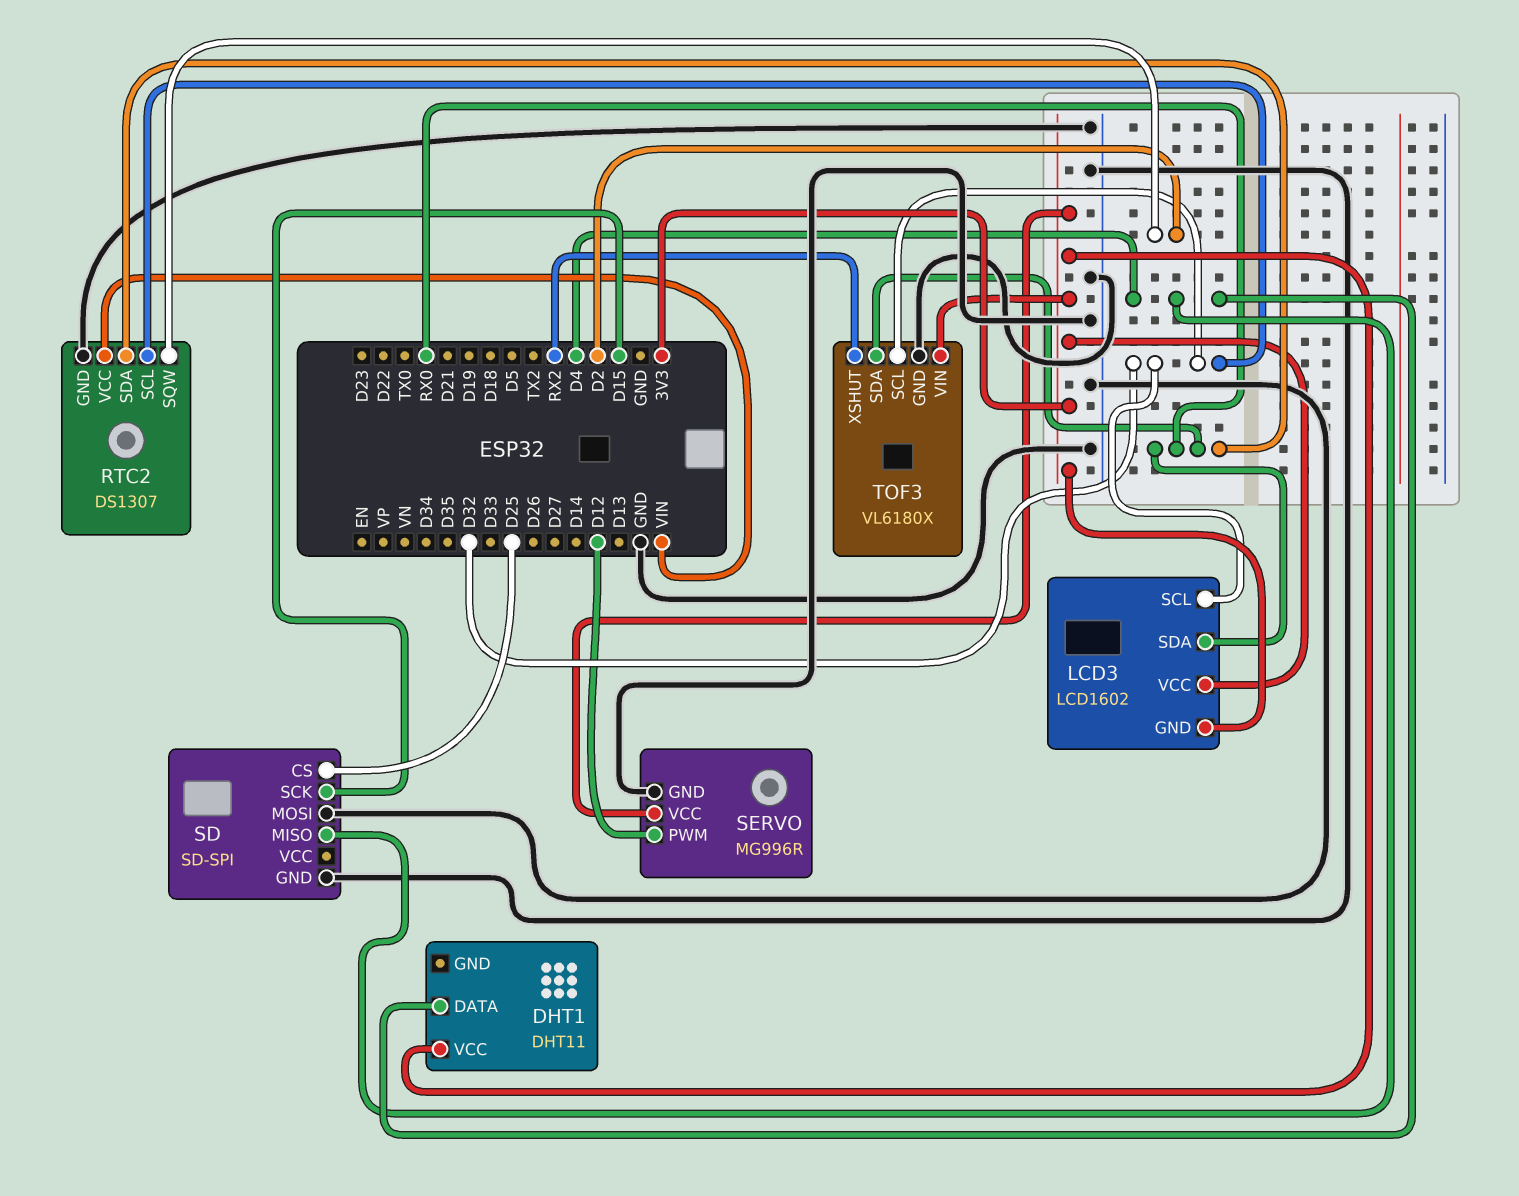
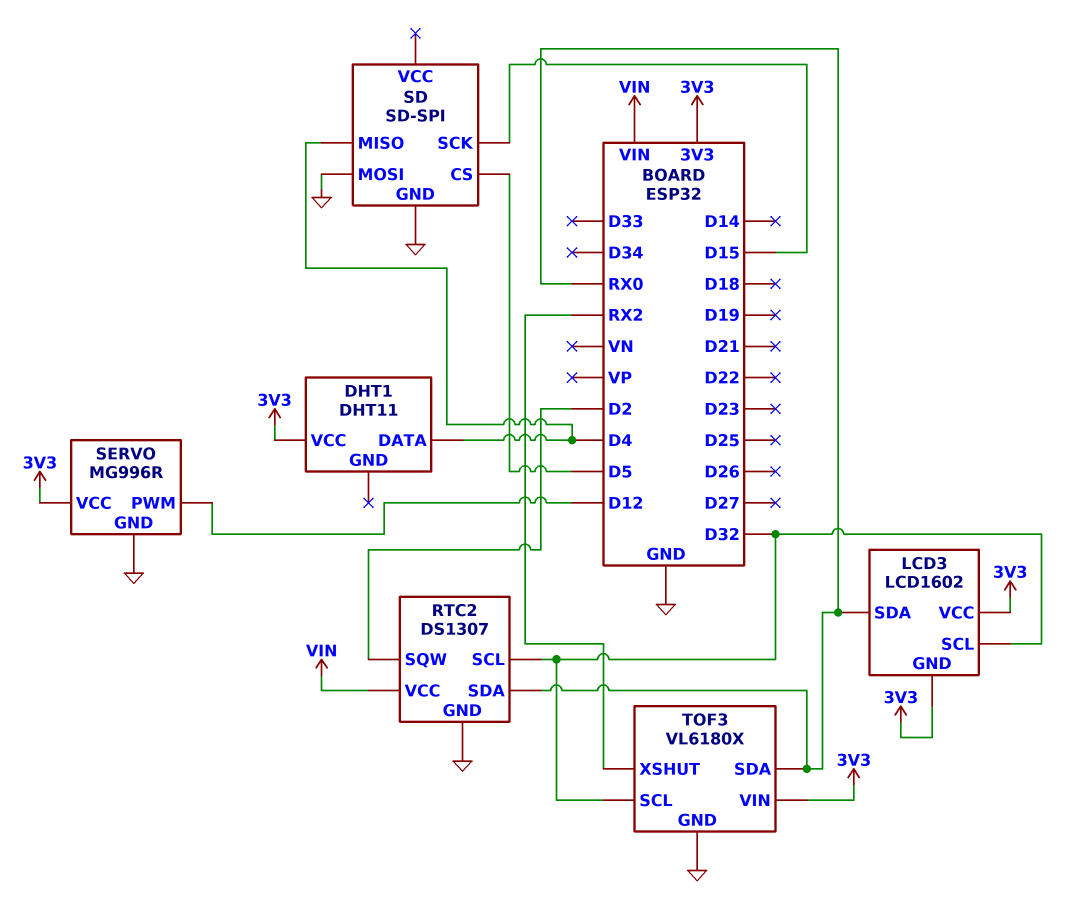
SD pin CS: D25 -> D5

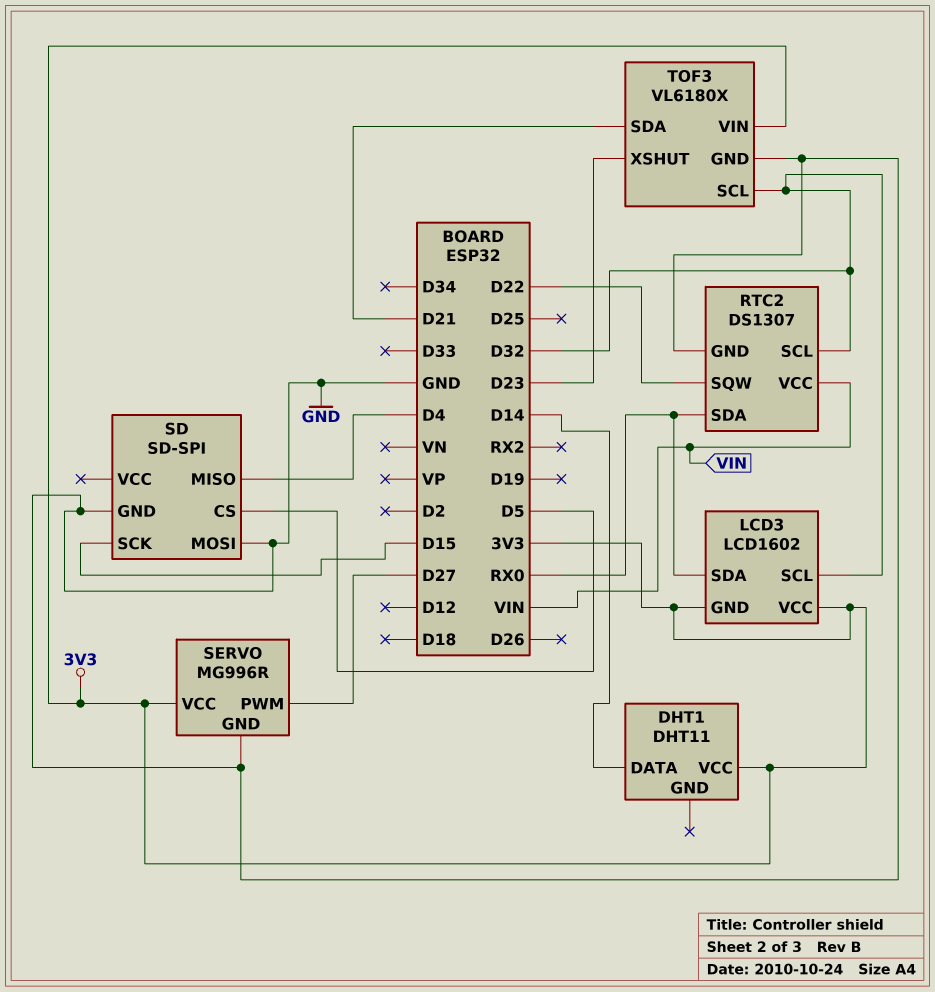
DHT1 pin DATA: D4 -> D14
RTC2 pin SQW: D2 -> D22
SERVO pin PWM: D12 -> D27
TOF3 pin SDA: RX0 -> D21
TOF3 pin XSHUT: RX2 -> D23

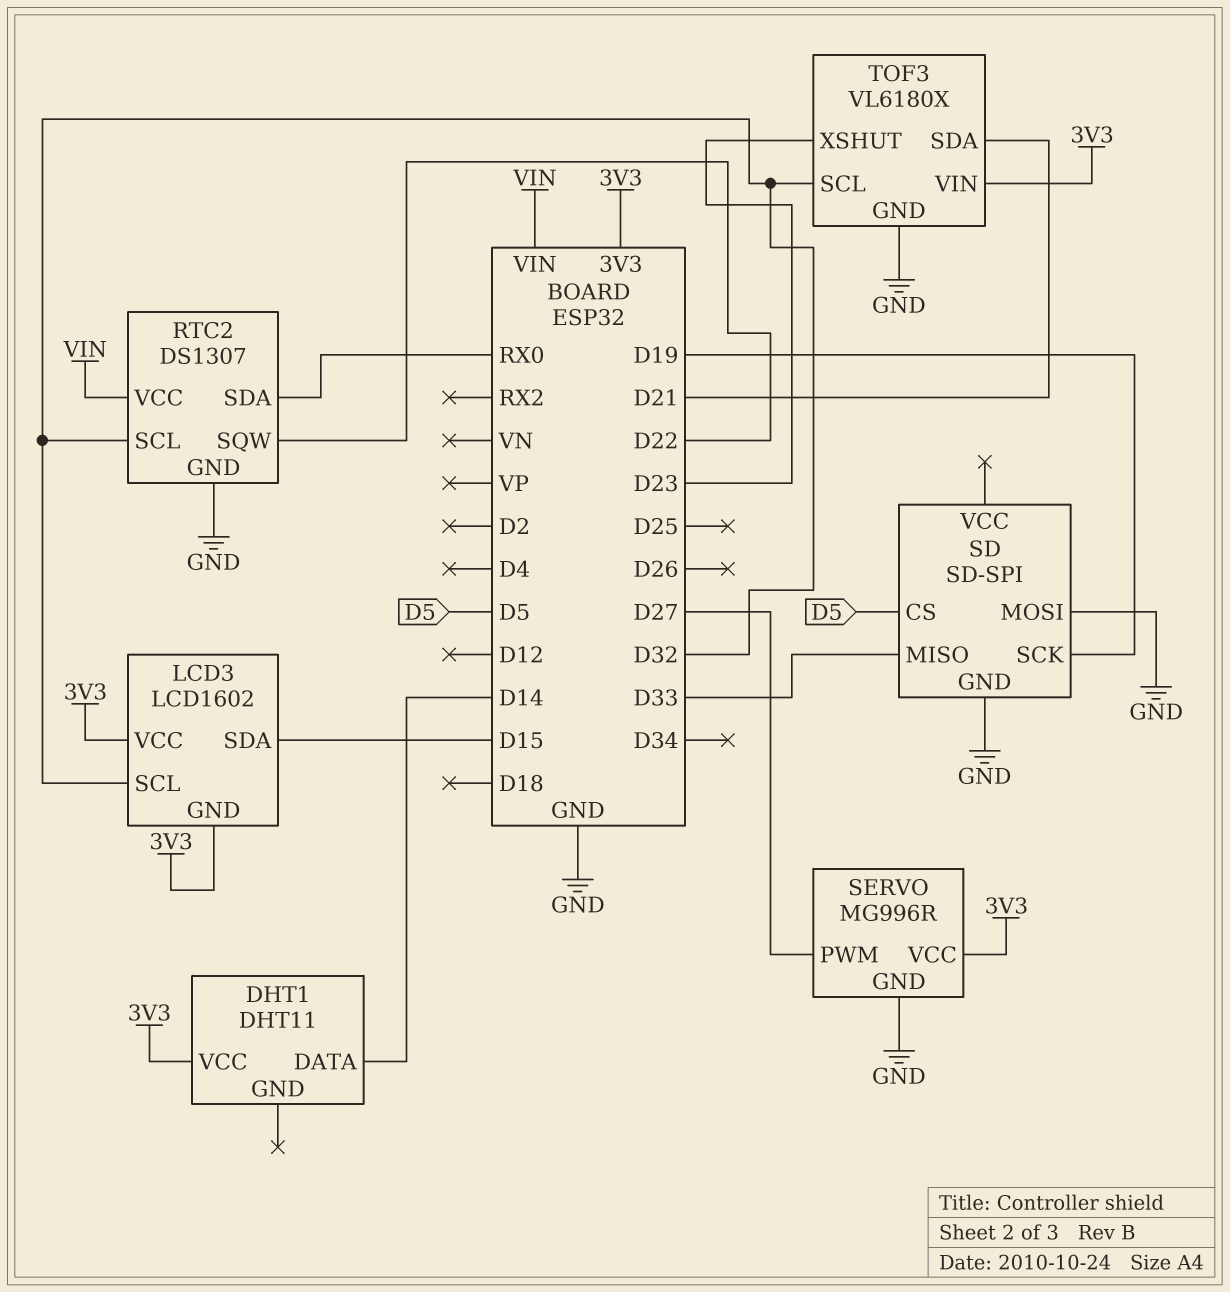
LCD3 pin SDA: RX0 -> D15
SD pin MISO: D4 -> D33
SD pin SCK: D15 -> D19

